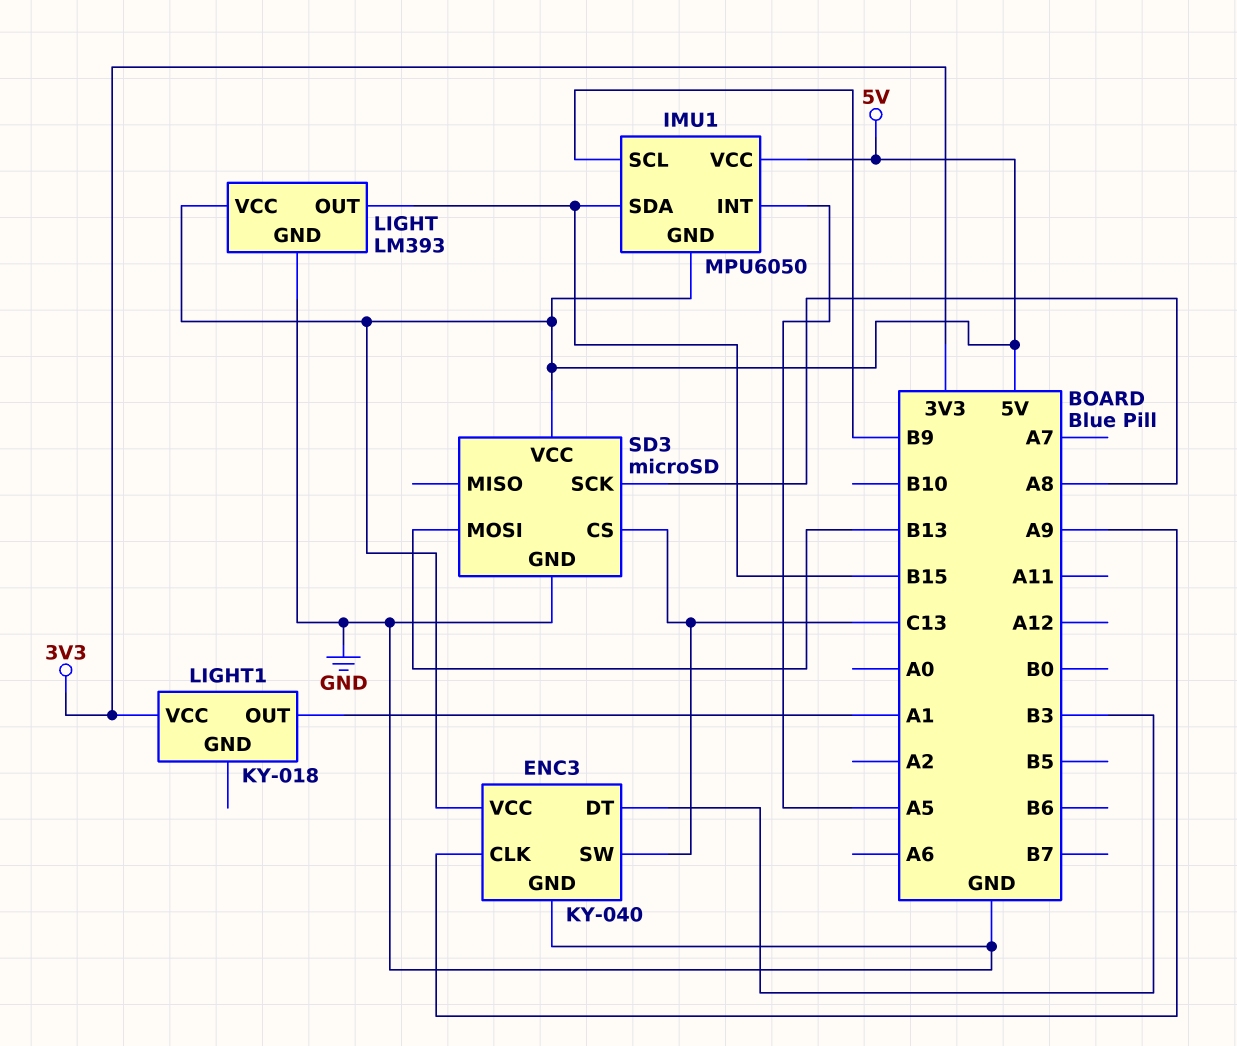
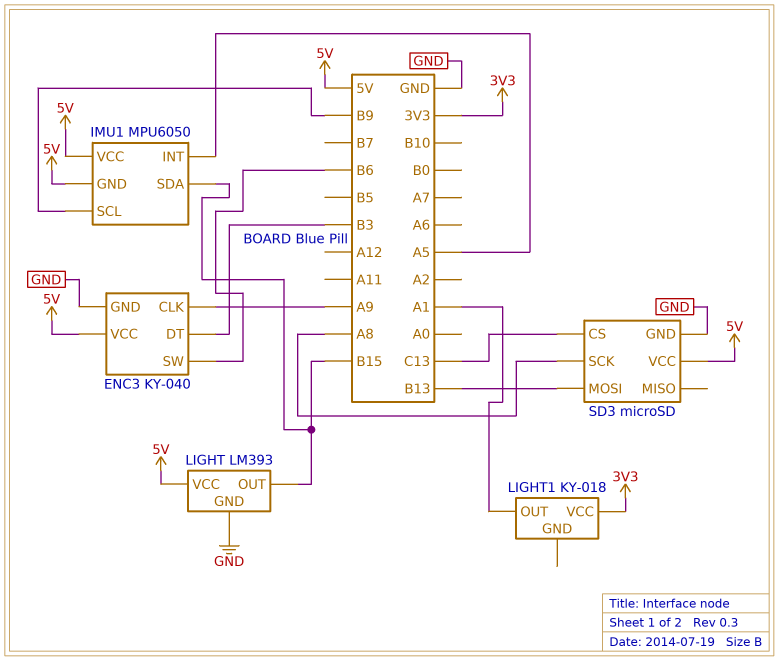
ENC3 pin SW: C13 -> B6

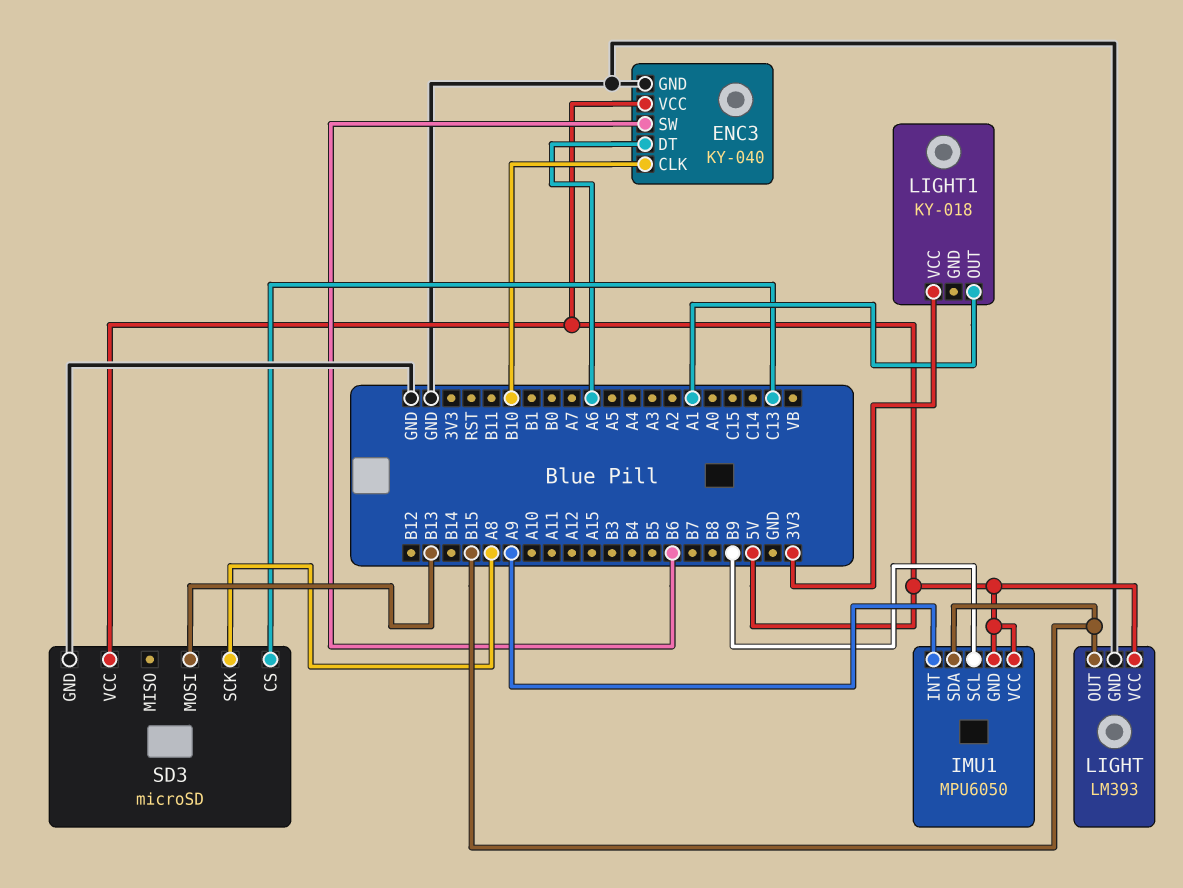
ENC3 pin CLK: A9 -> B10
ENC3 pin DT: B3 -> A6
IMU1 pin INT: A5 -> A9

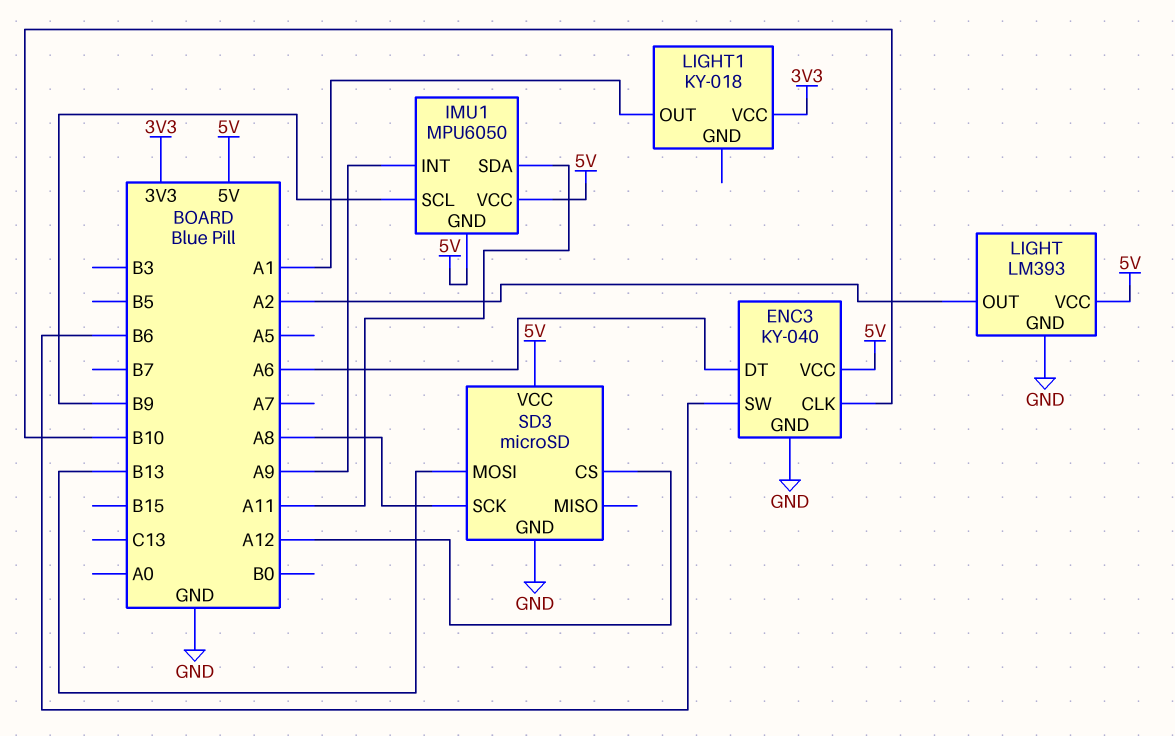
IMU1 pin SDA: B15 -> A11
LIGHT pin OUT: B15 -> A2
SD3 pin CS: C13 -> A12

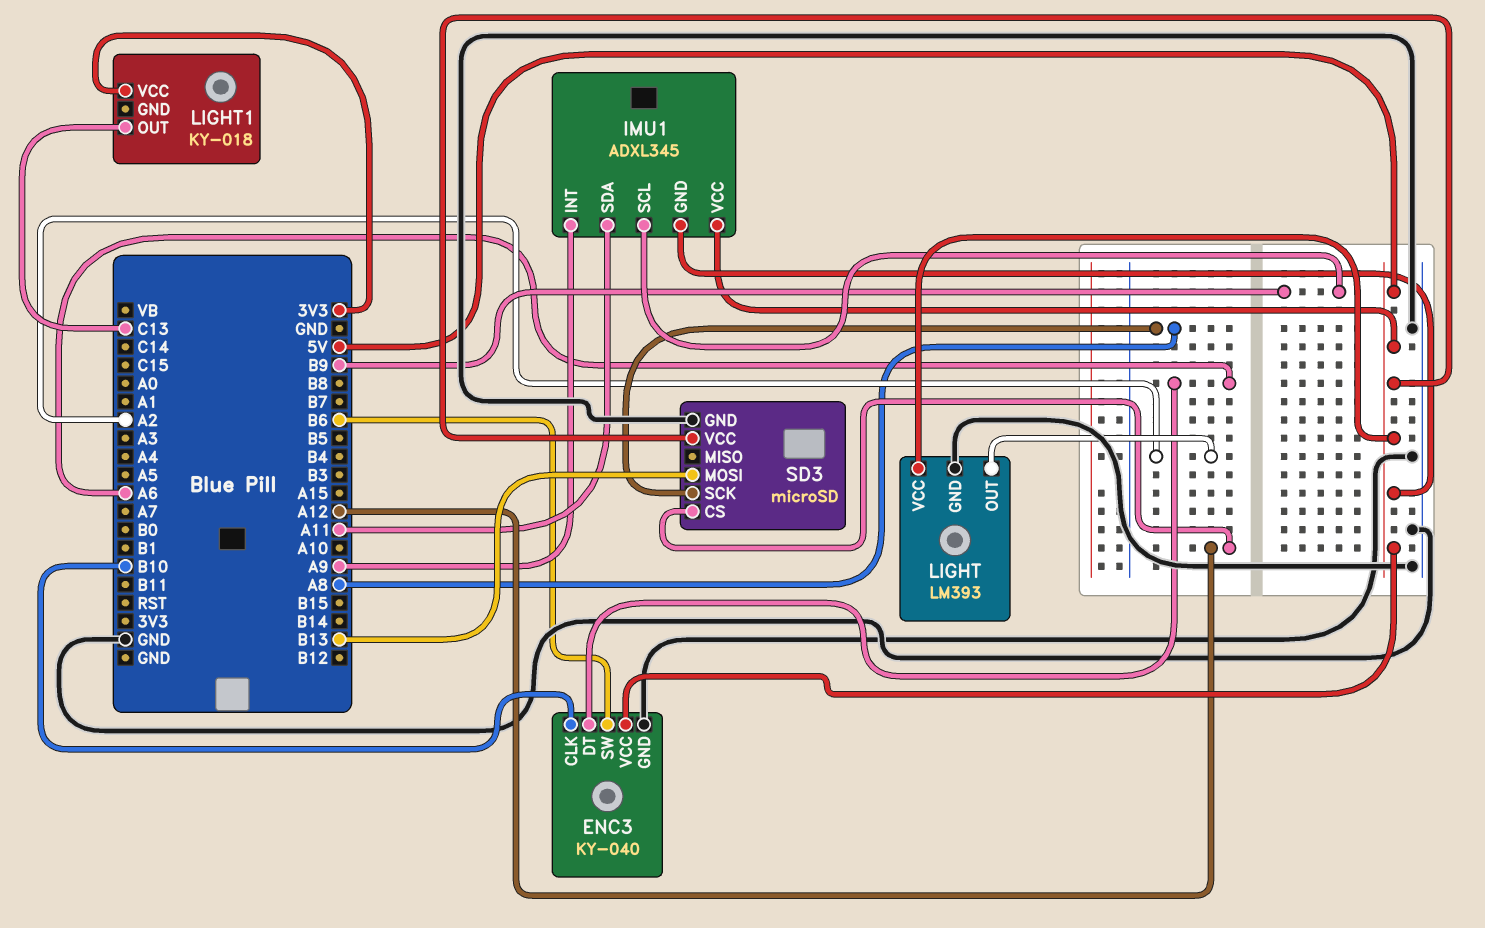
IMU1: MPU6050 -> ADXL345
LIGHT1 pin OUT: A1 -> C13

